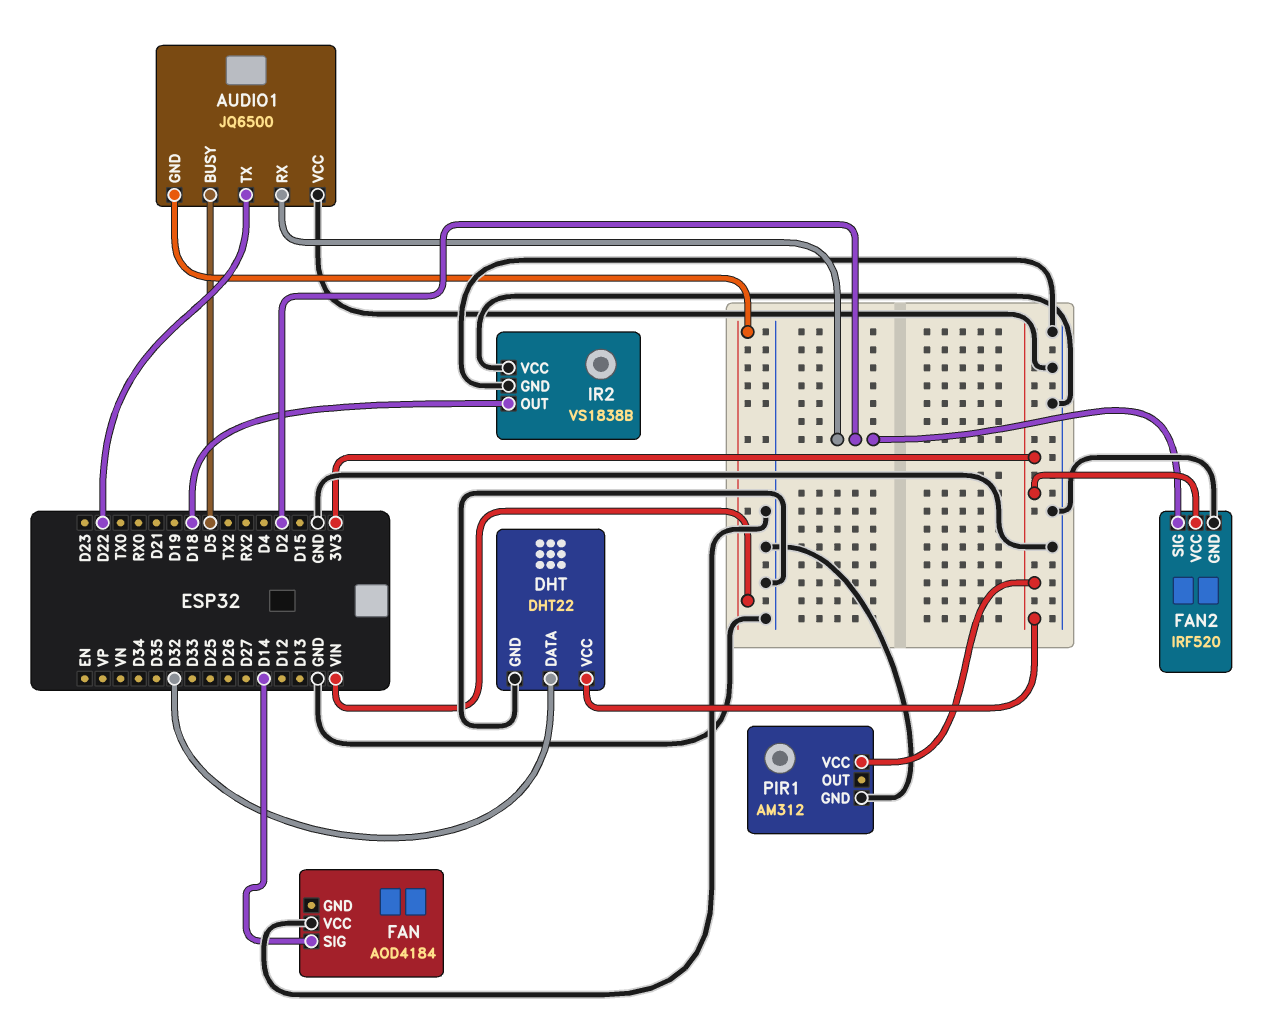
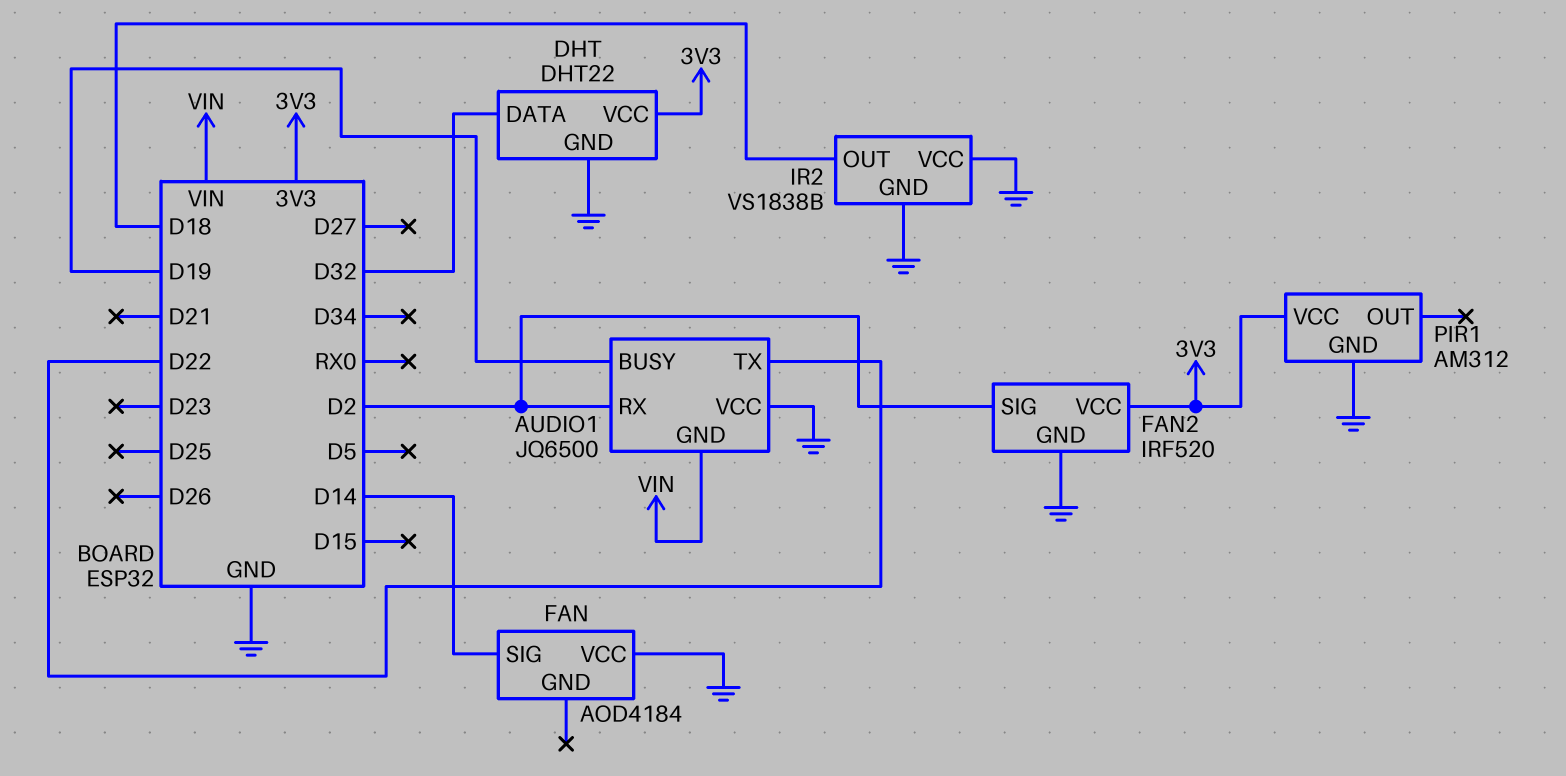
AUDIO1 pin BUSY: D5 -> D19

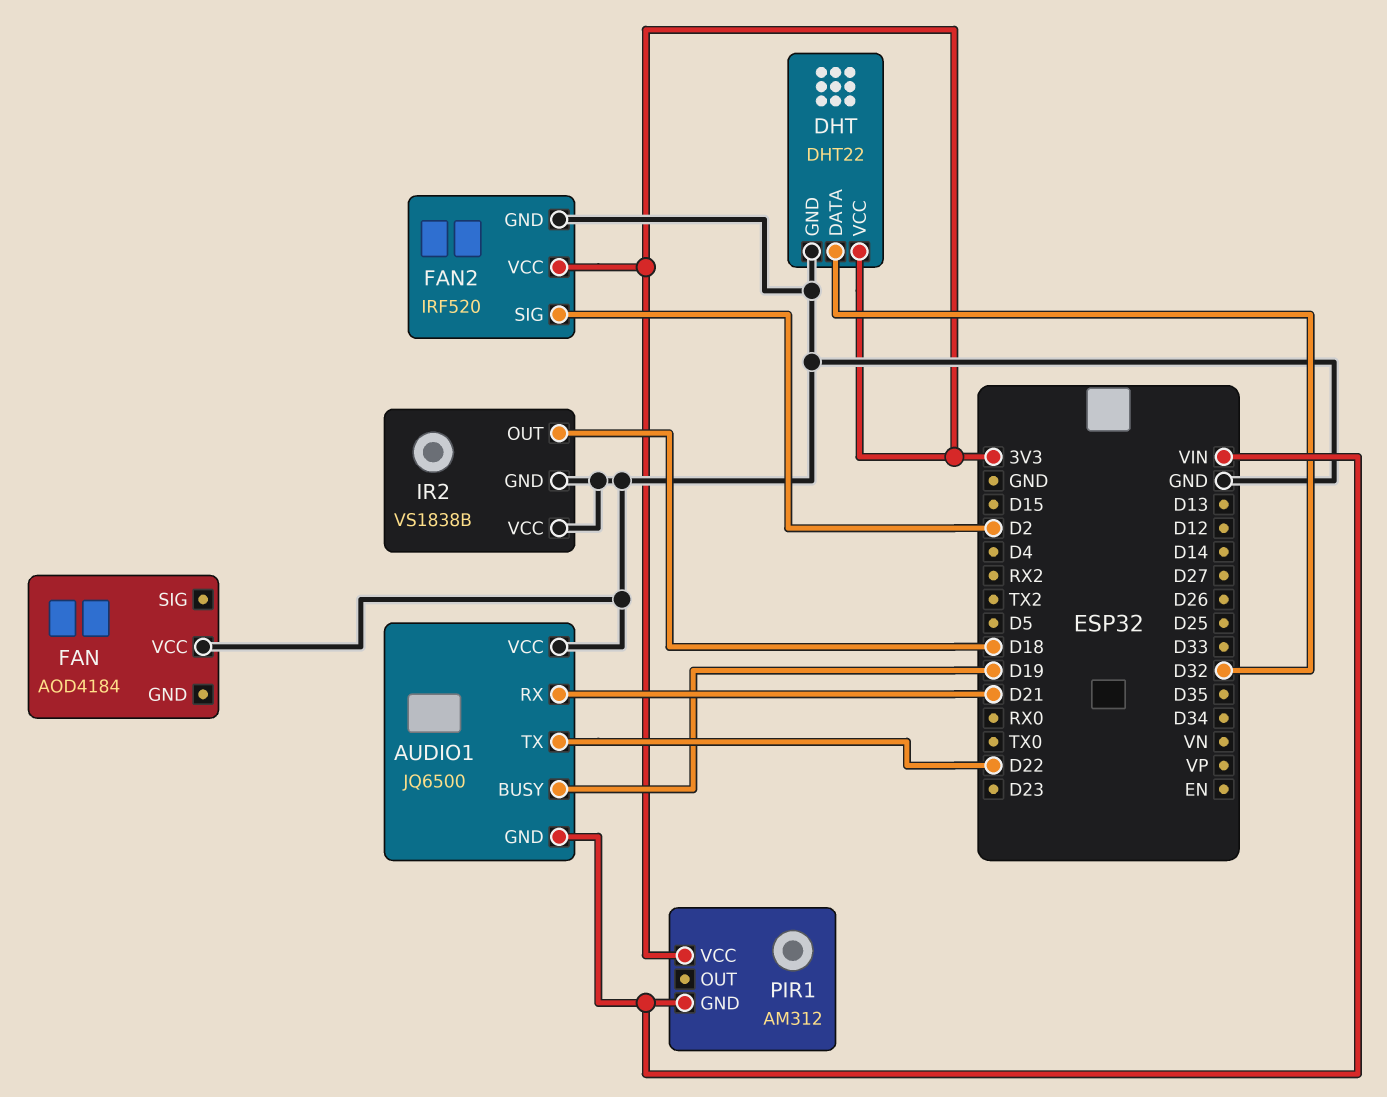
AUDIO1 pin RX: D2 -> D21
FAN pin SIG: D14 -> none
PIR1 pin GND: GND -> VIN

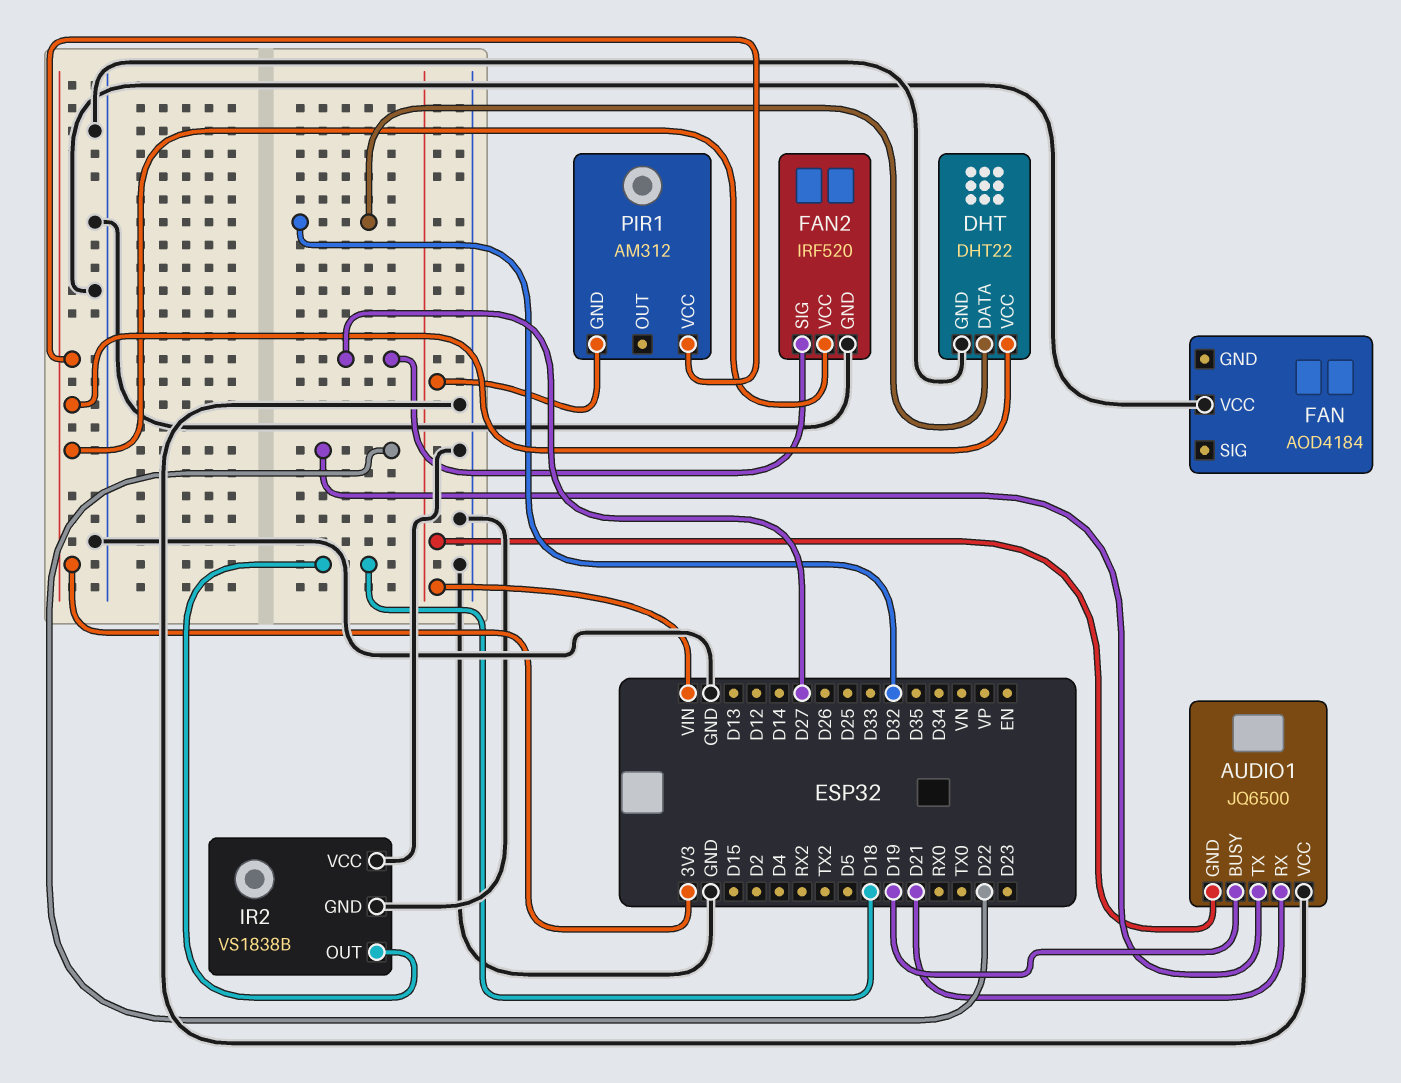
FAN2 pin SIG: D2 -> D27

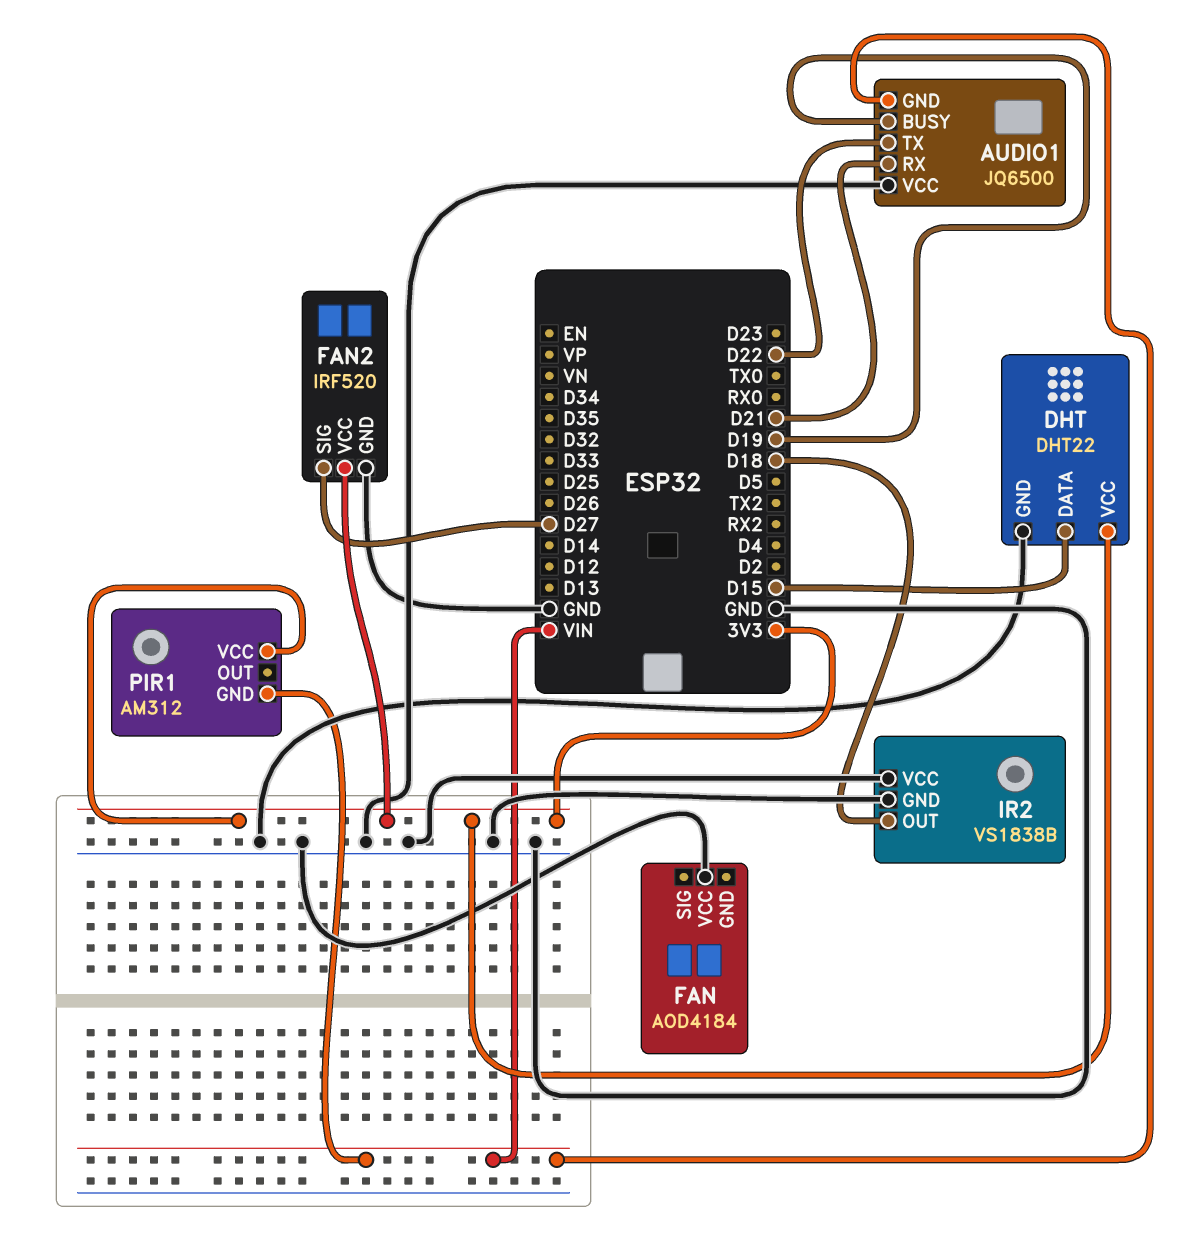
DHT pin DATA: D32 -> D15

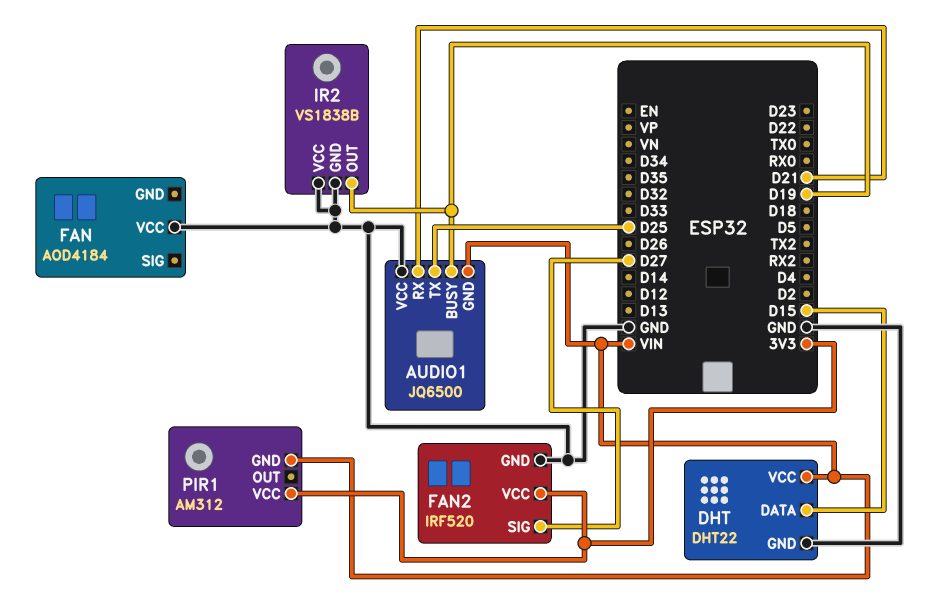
AUDIO1 pin TX: D22 -> D25
DHT pin VCC: 3V3 -> VIN
IR2 pin OUT: D18 -> D19

